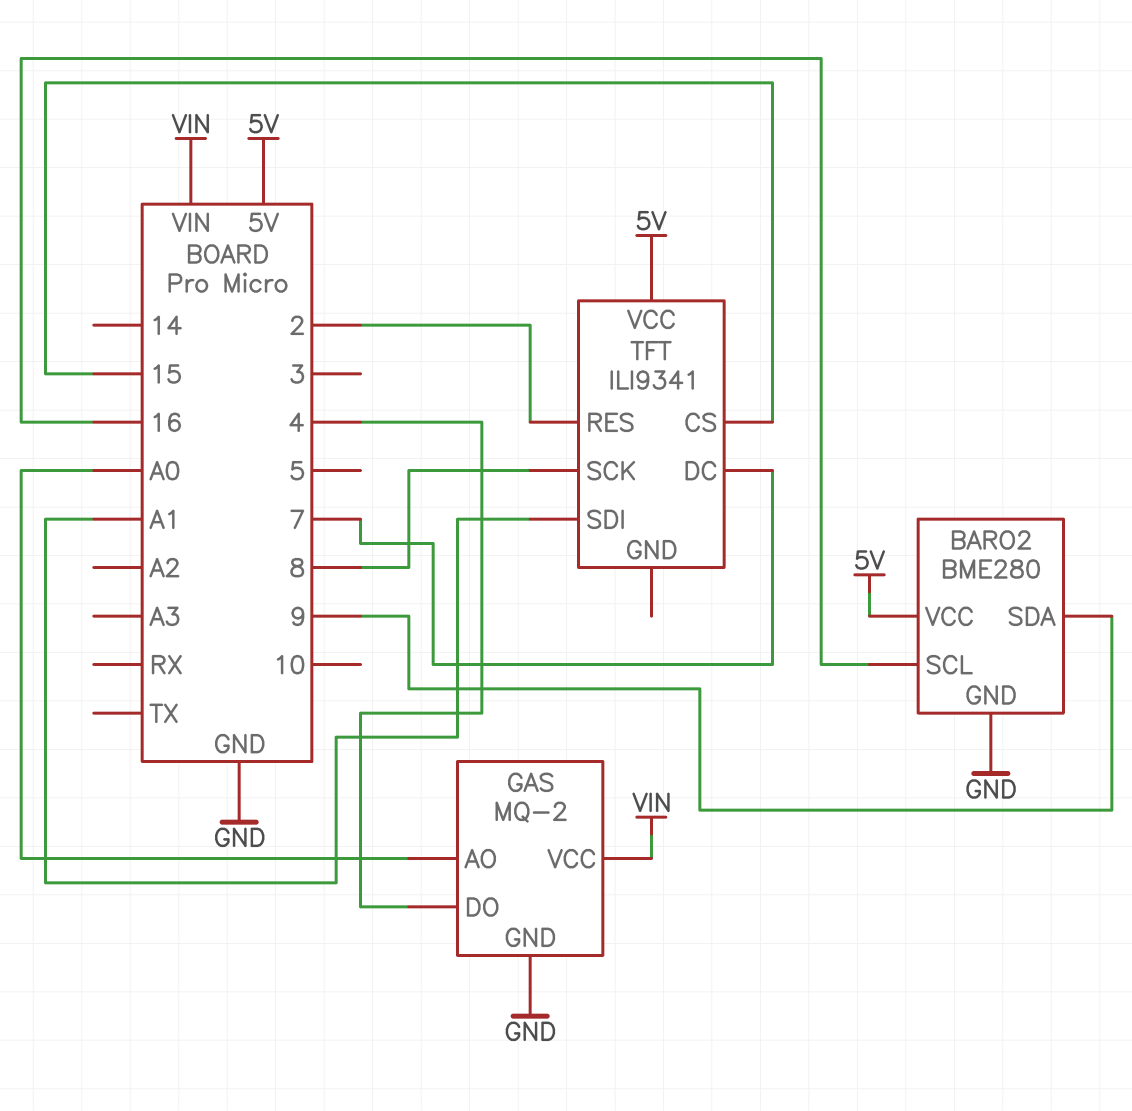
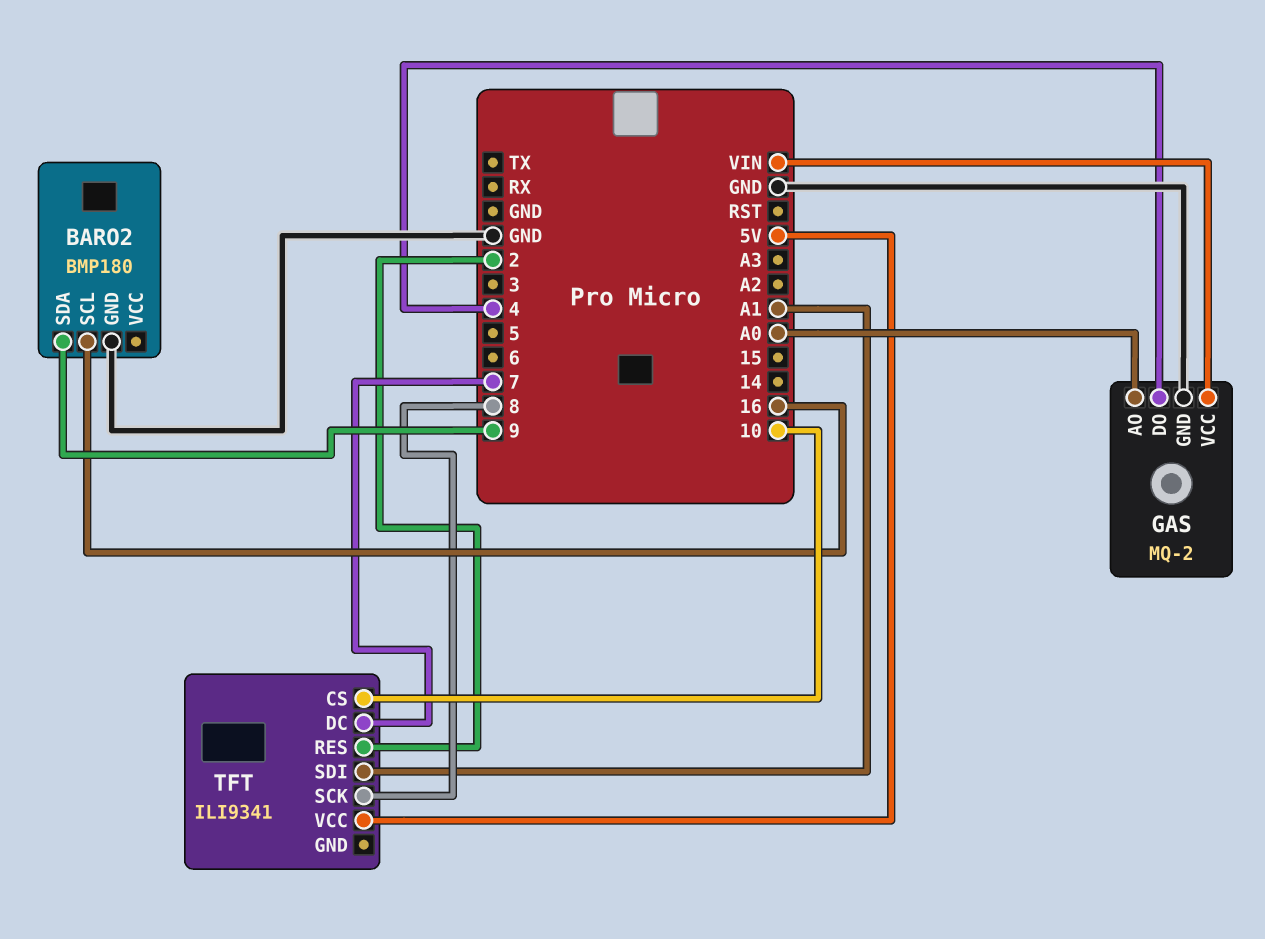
BARO2: BME280 -> BMP180
BARO2 pin VCC: 5V -> none
TFT pin CS: 15 -> 10

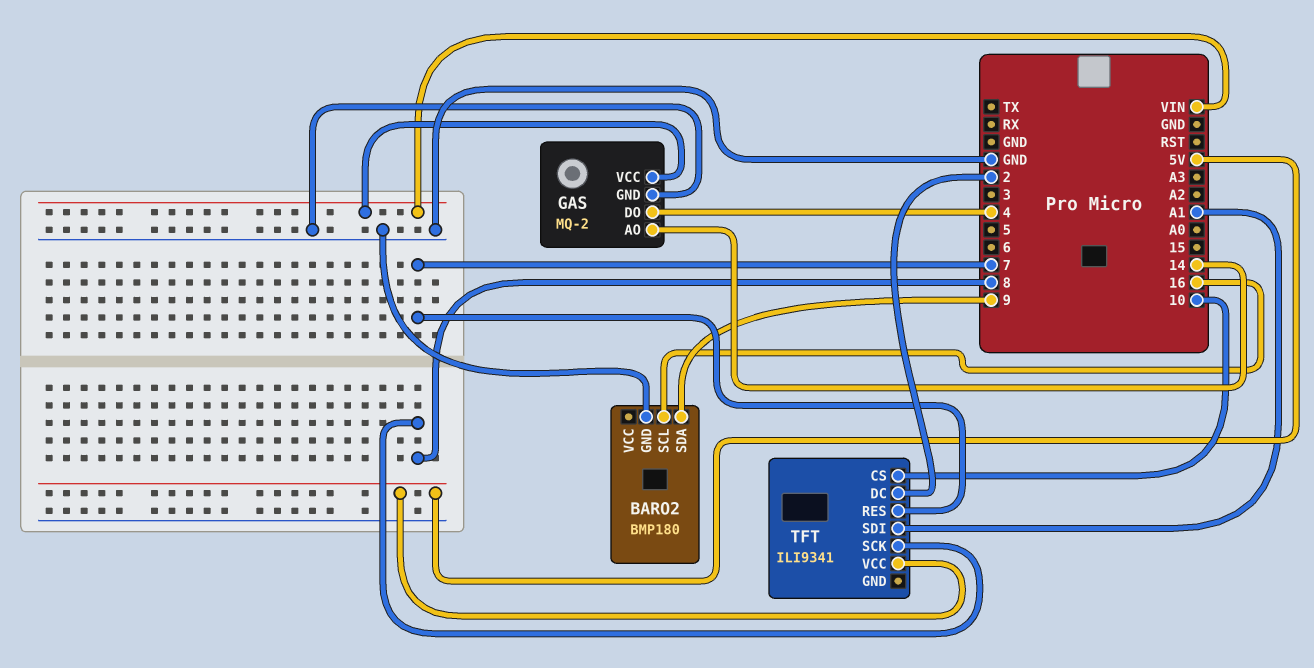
GAS pin AO: A0 -> 14
TFT pin DC: 7 -> 2
TFT pin RES: 2 -> 7

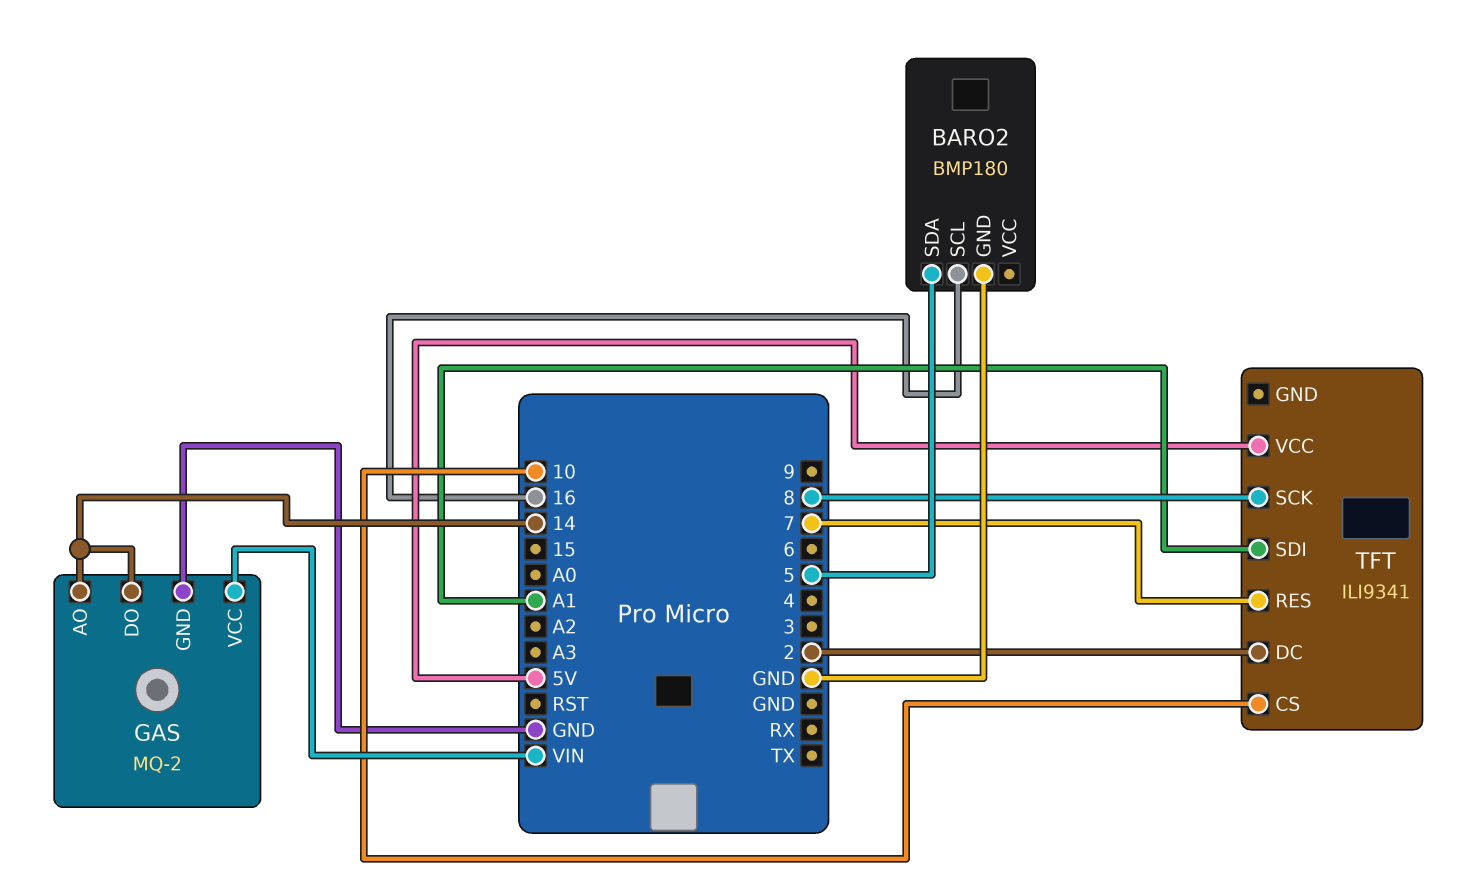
BARO2 pin SDA: 9 -> 5
GAS pin DO: 4 -> 14

